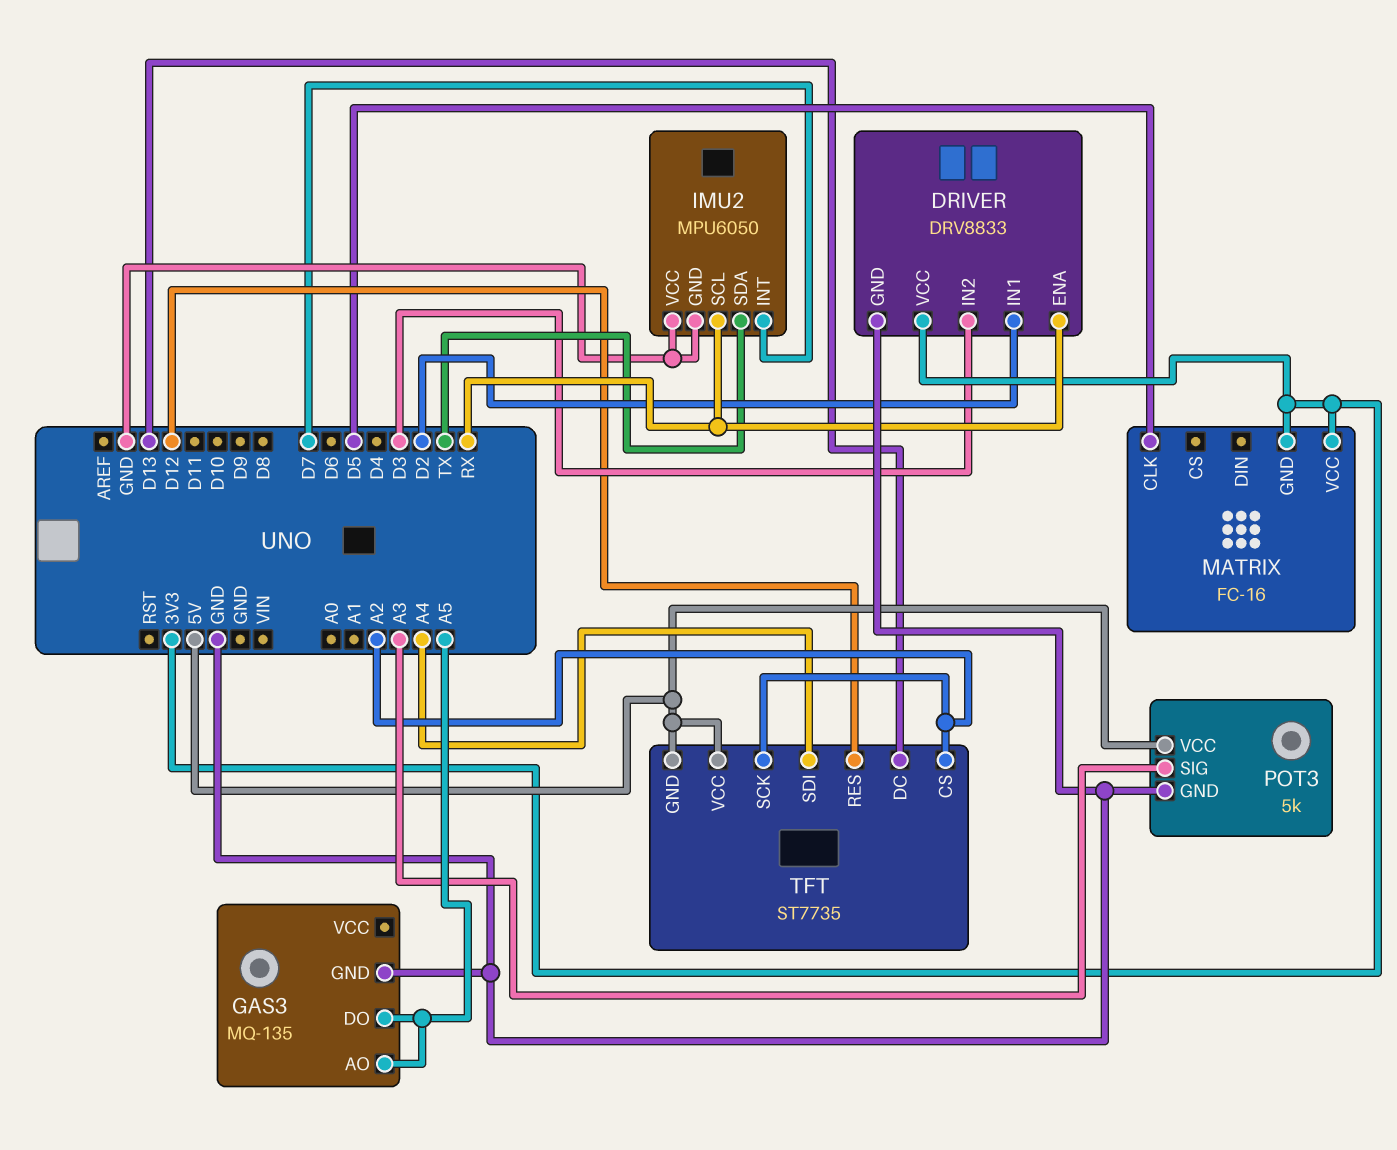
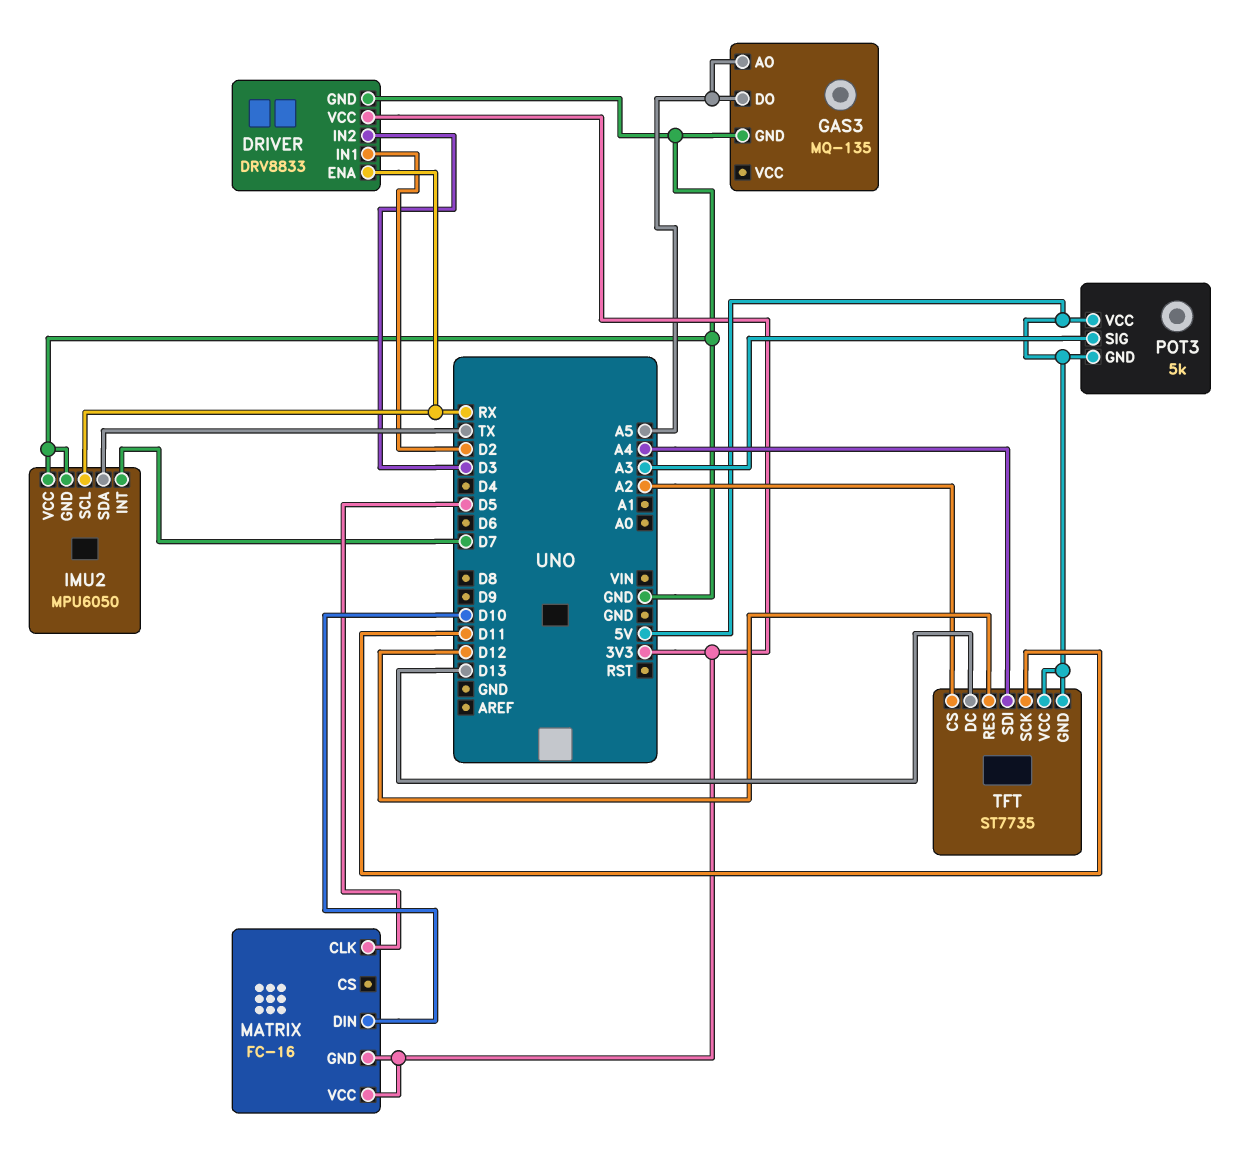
MATRIX pin DIN: none -> D10
POT3 pin GND: GND -> 5V
TFT pin SCK: A2 -> D11

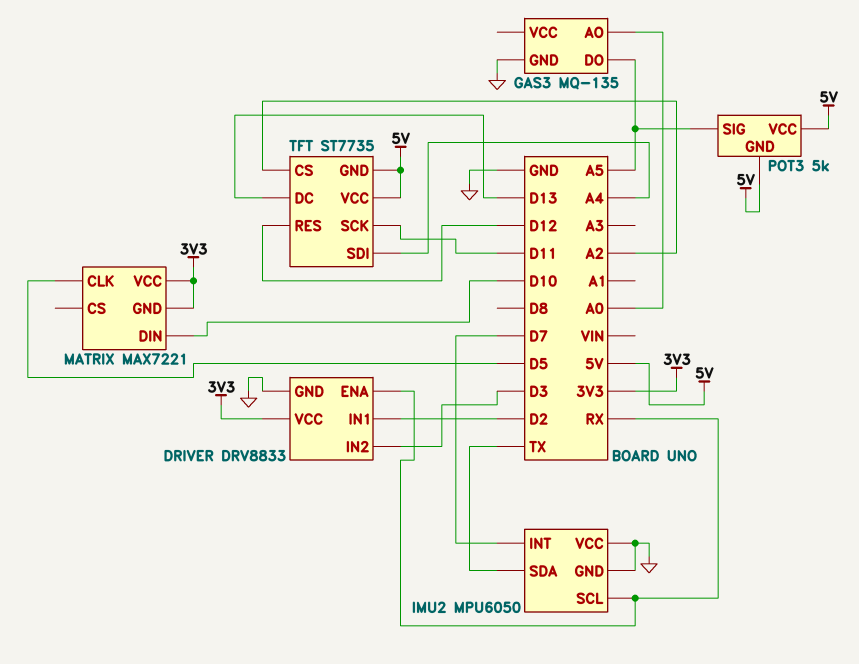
GAS3 pin AO: A5 -> A0
MATRIX: FC-16 -> MAX7221
POT3 pin SIG: A3 -> A5

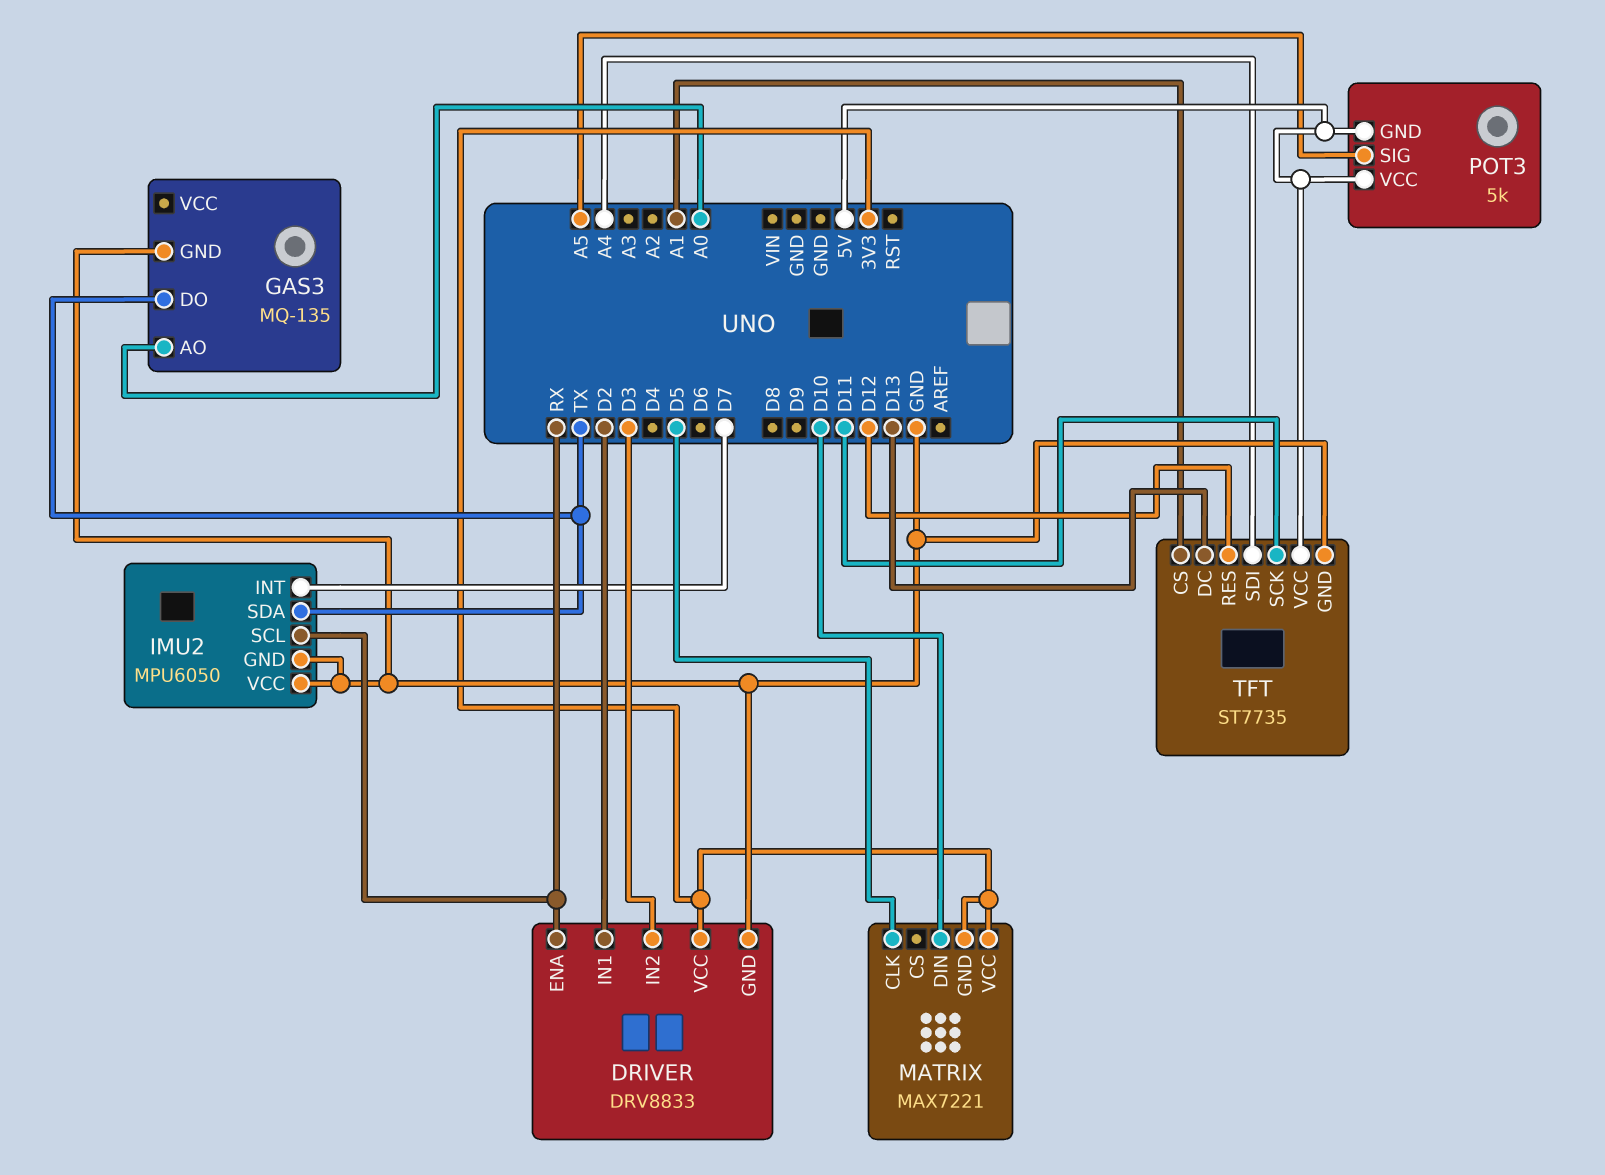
GAS3 pin DO: A5 -> TX
TFT pin CS: A2 -> A1
TFT pin GND: 5V -> GND

